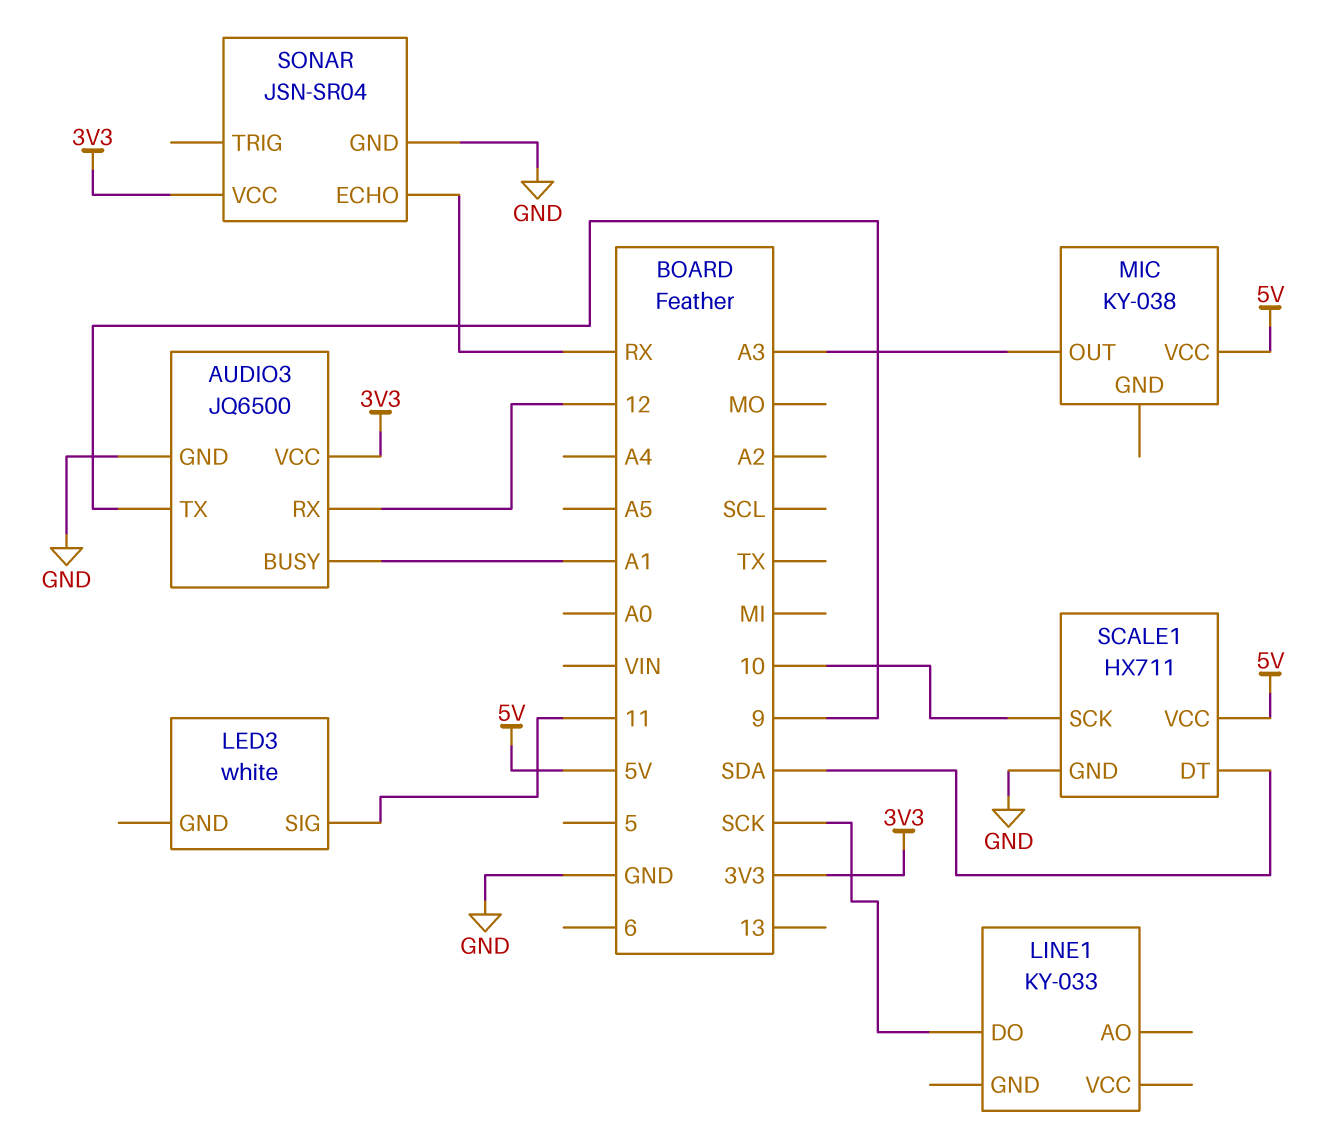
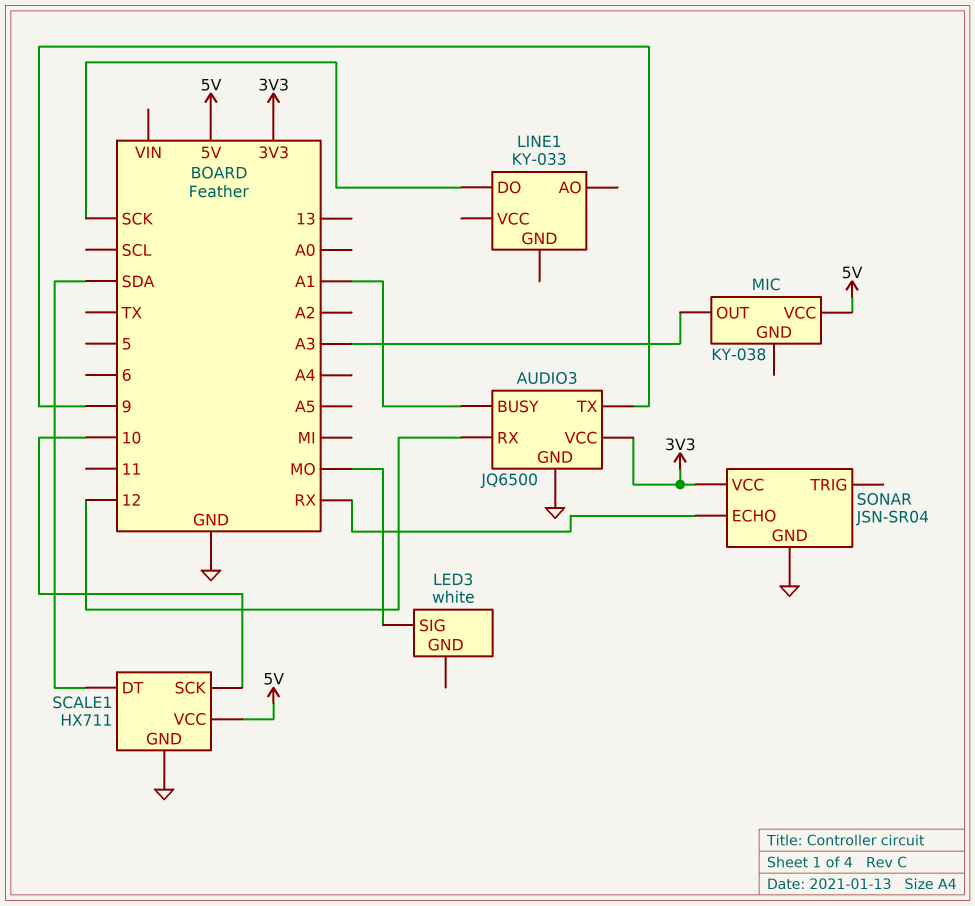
LED3 pin SIG: 11 -> MO

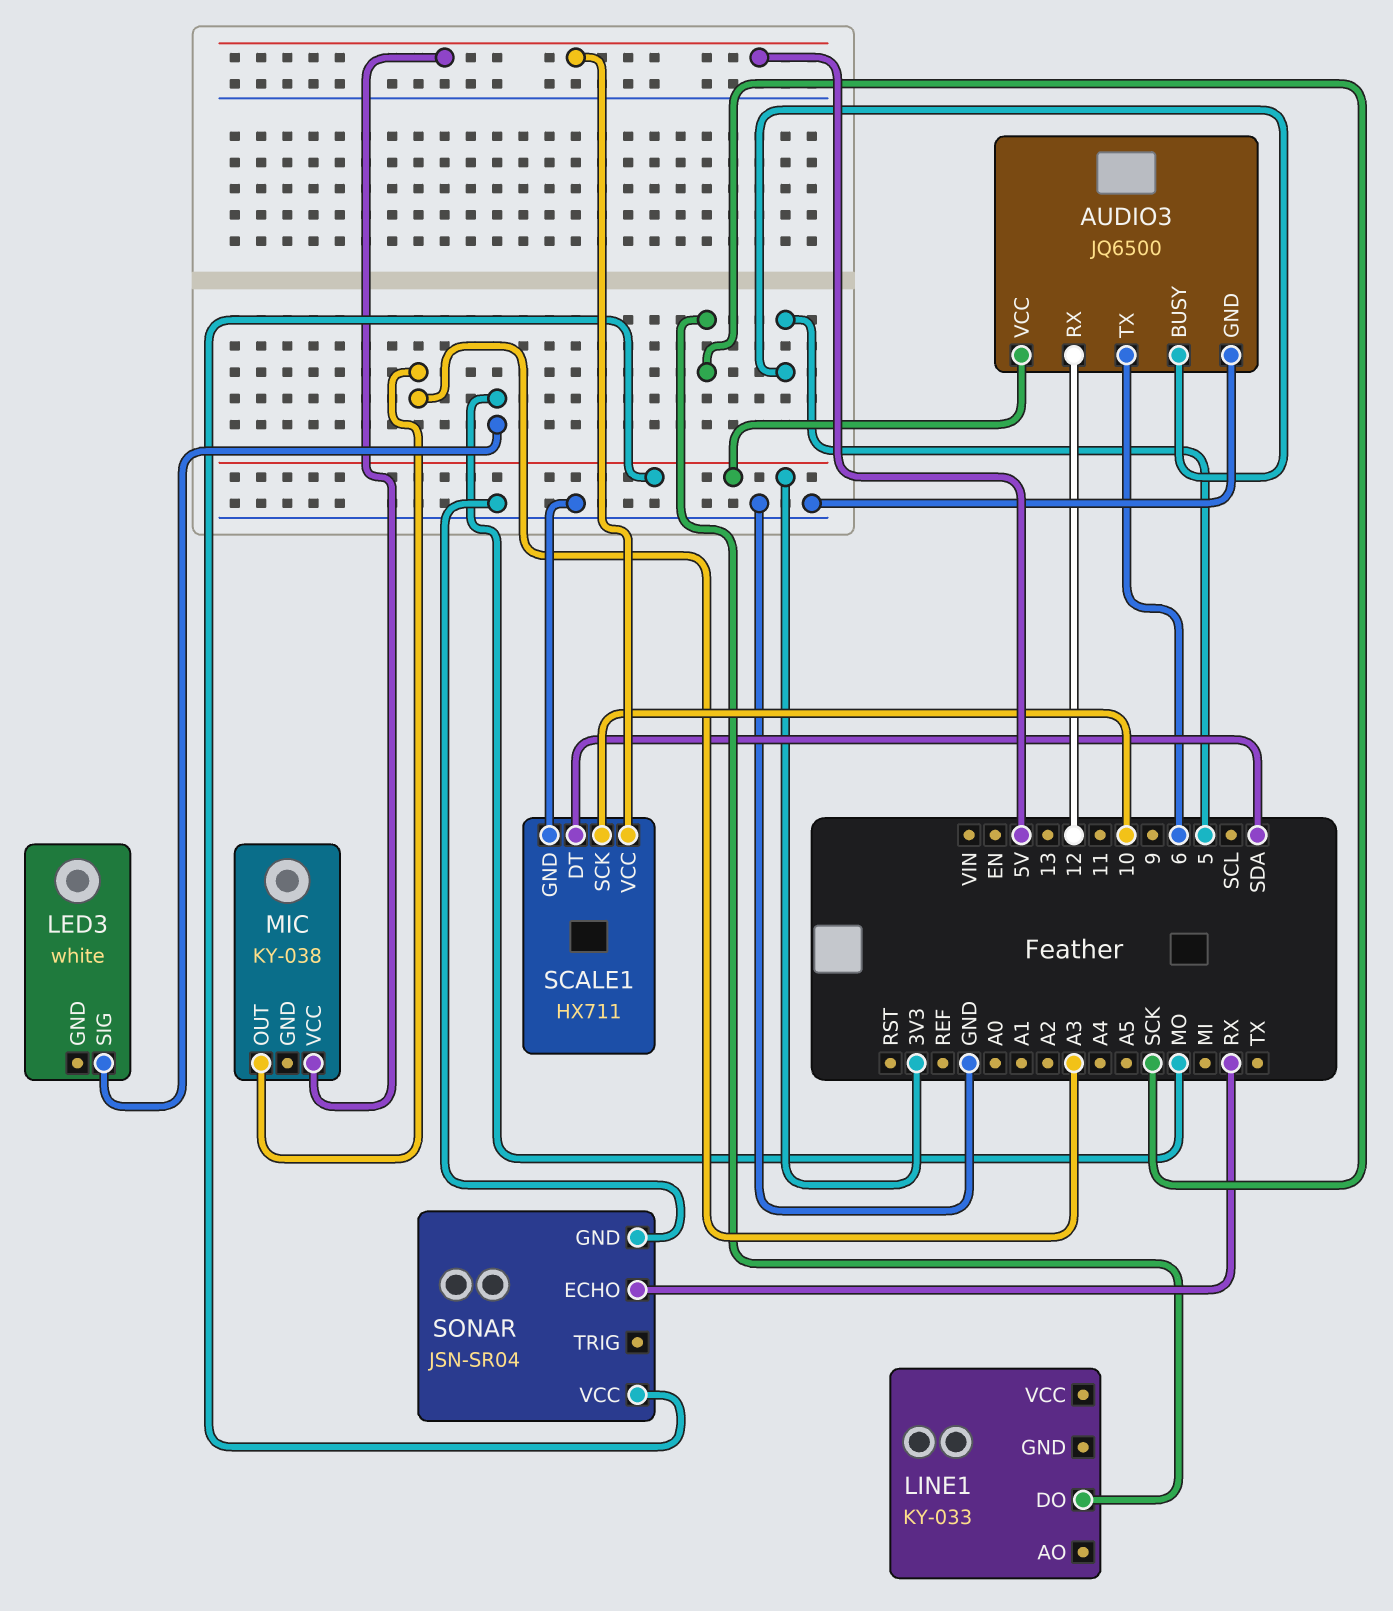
AUDIO3 pin BUSY: A1 -> 5
AUDIO3 pin TX: 9 -> 6

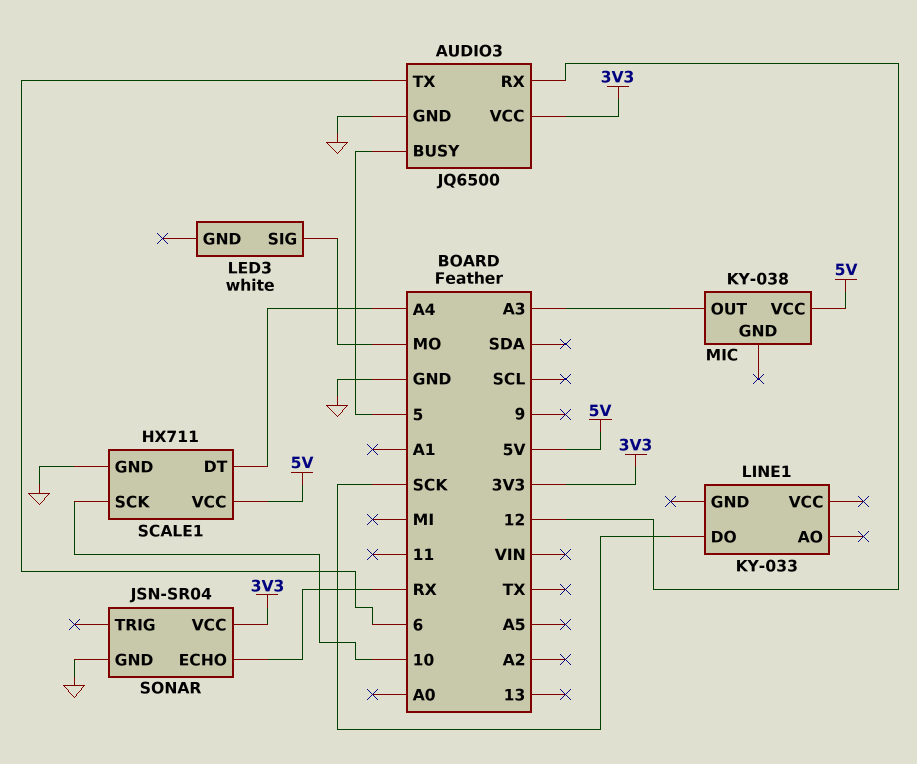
SCALE1 pin DT: SDA -> A4

